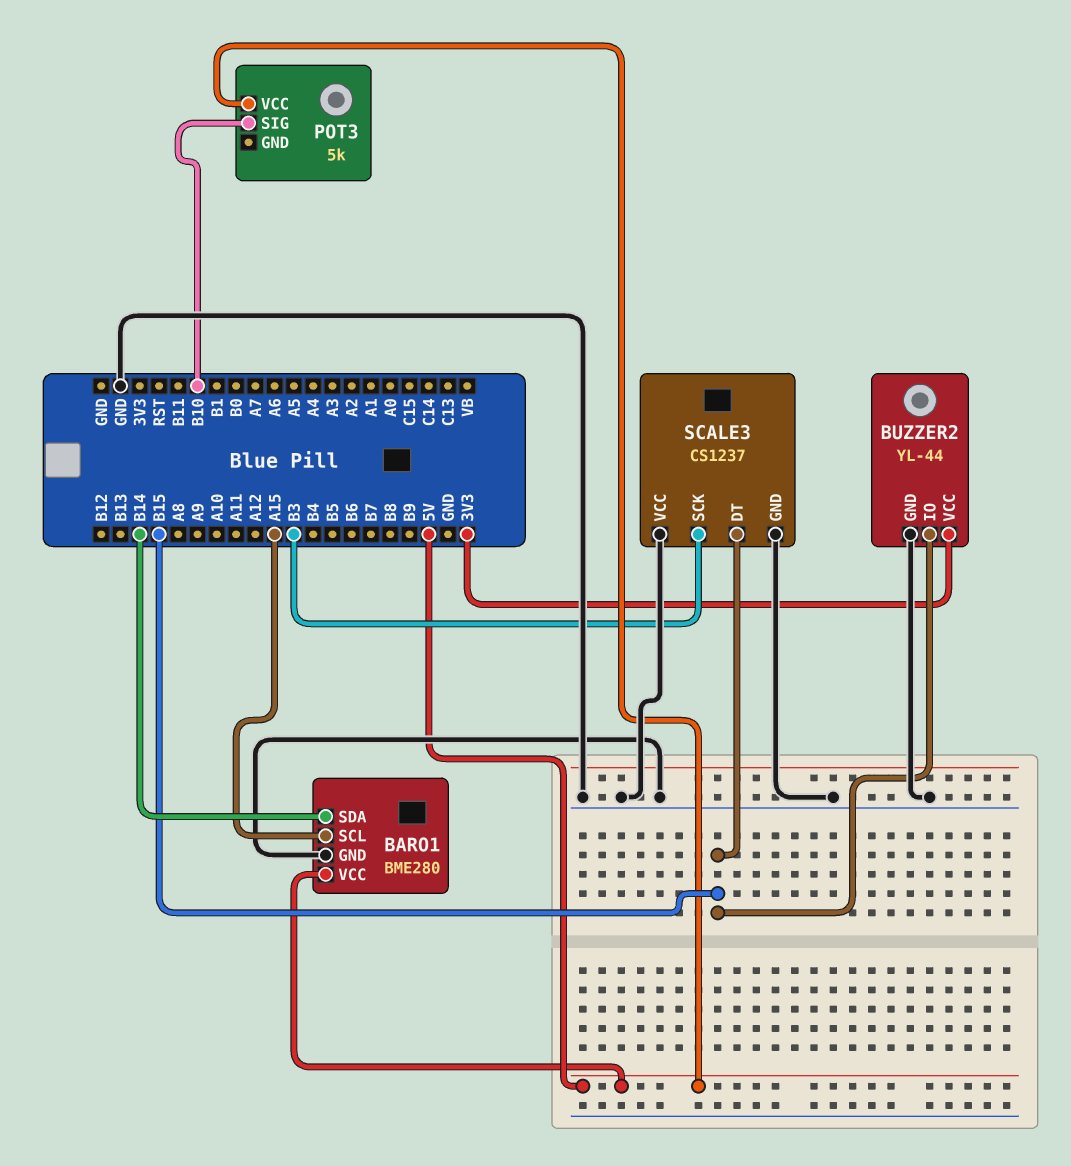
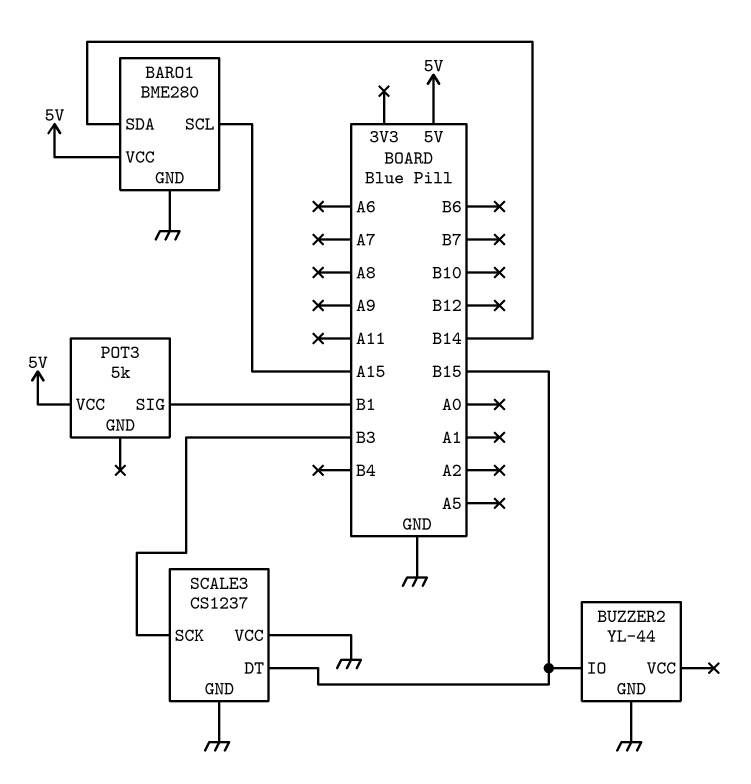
BUZZER2 pin VCC: 3V3 -> none
POT3 pin SIG: B10 -> B1

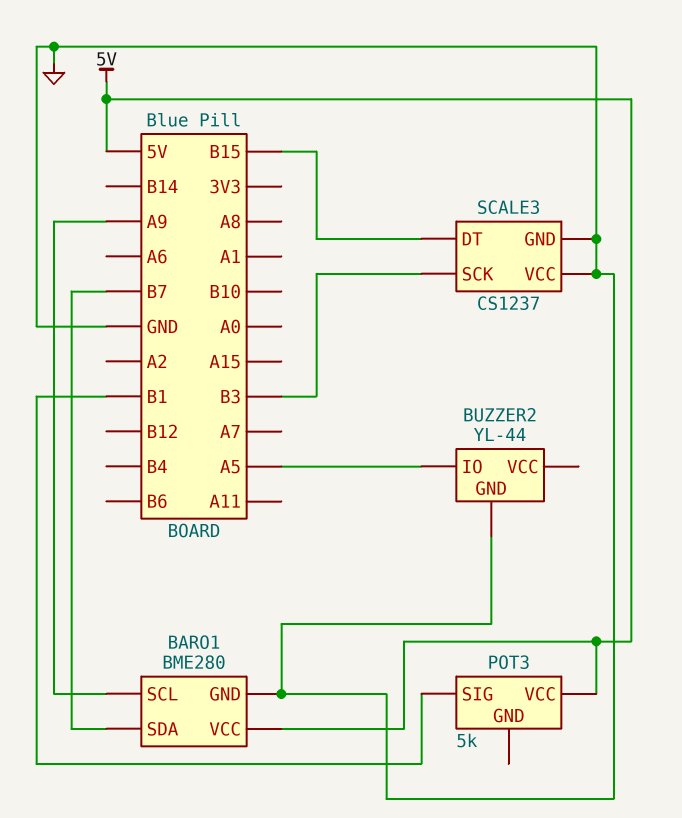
BARO1 pin SCL: A15 -> A9
BARO1 pin SDA: B14 -> B7
BUZZER2 pin IO: B15 -> A5

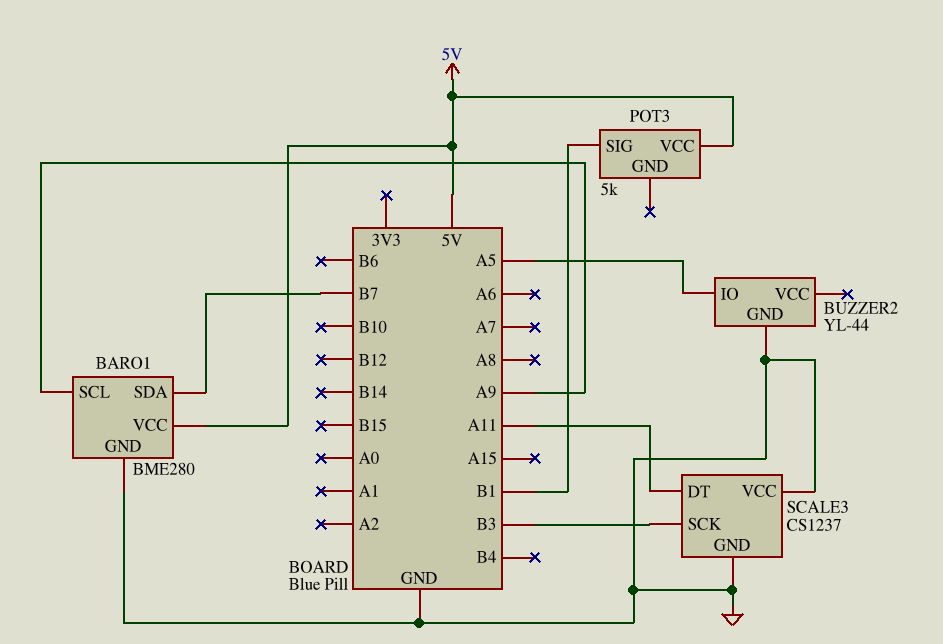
SCALE3 pin DT: B15 -> A11

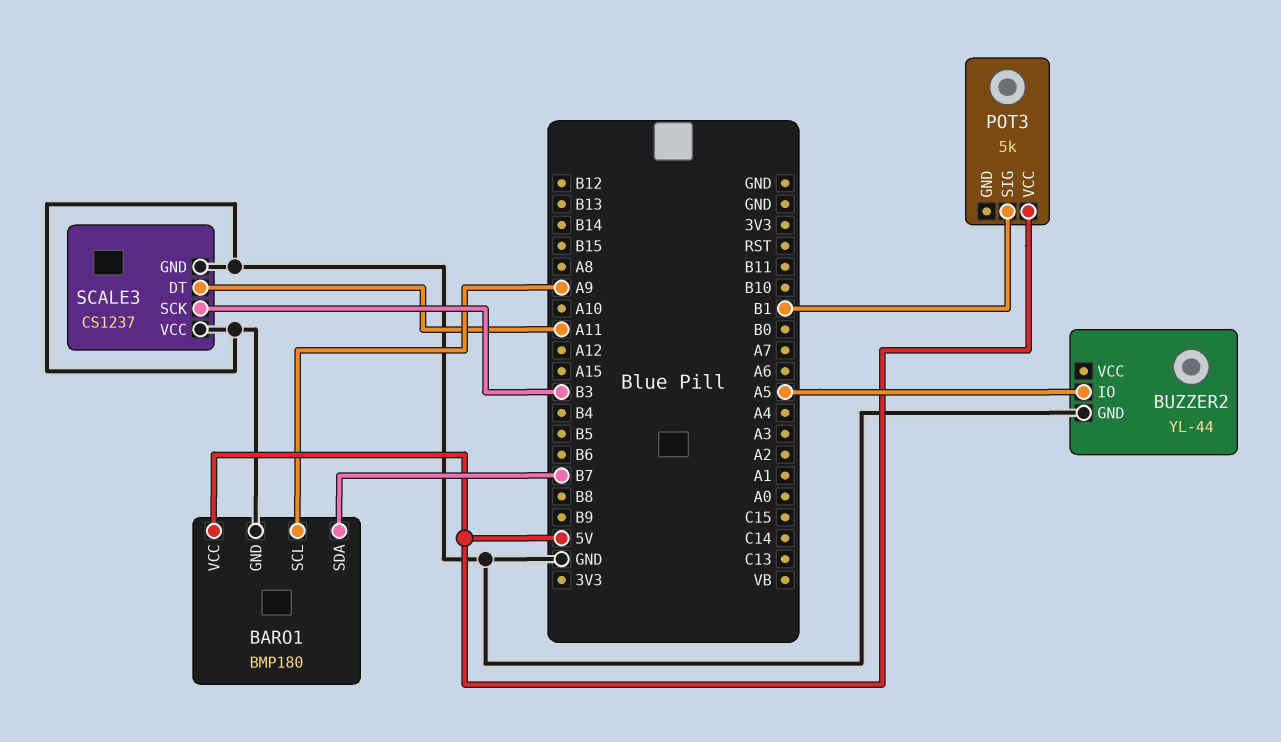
BARO1: BME280 -> BMP180

